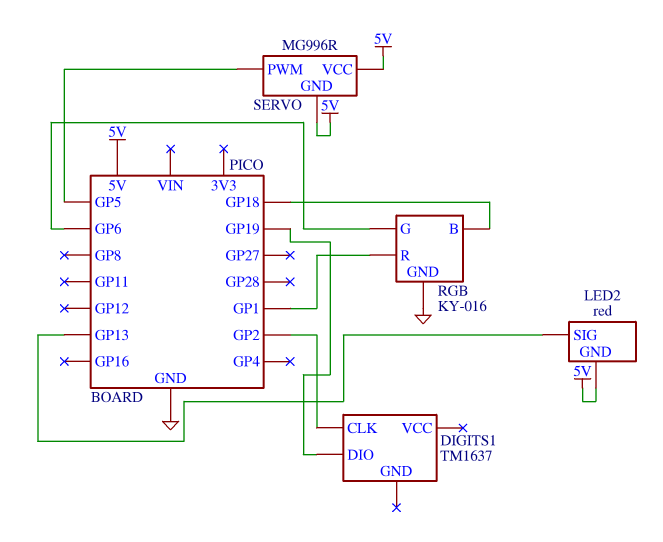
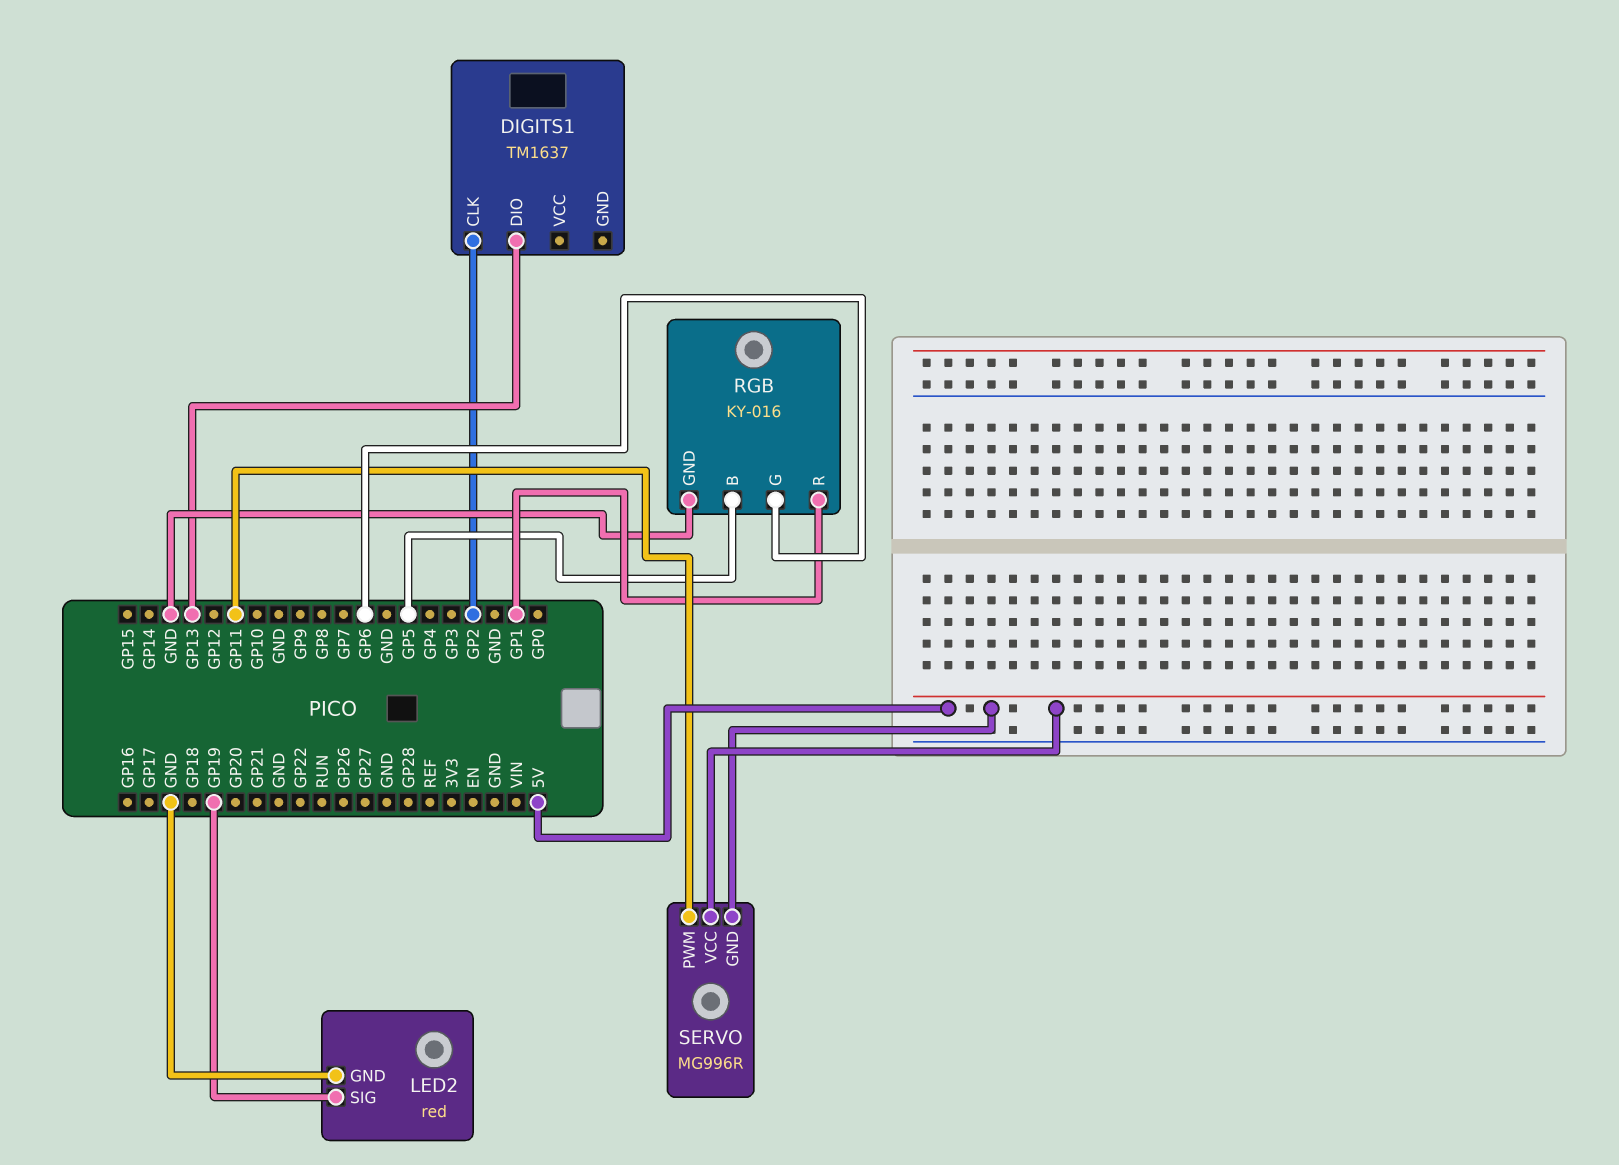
DIGITS1 pin DIO: GP19 -> GP13
LED2 pin GND: 5V -> GND
LED2 pin SIG: GP13 -> GP19
RGB pin B: GP18 -> GP5
SERVO pin PWM: GP5 -> GP11

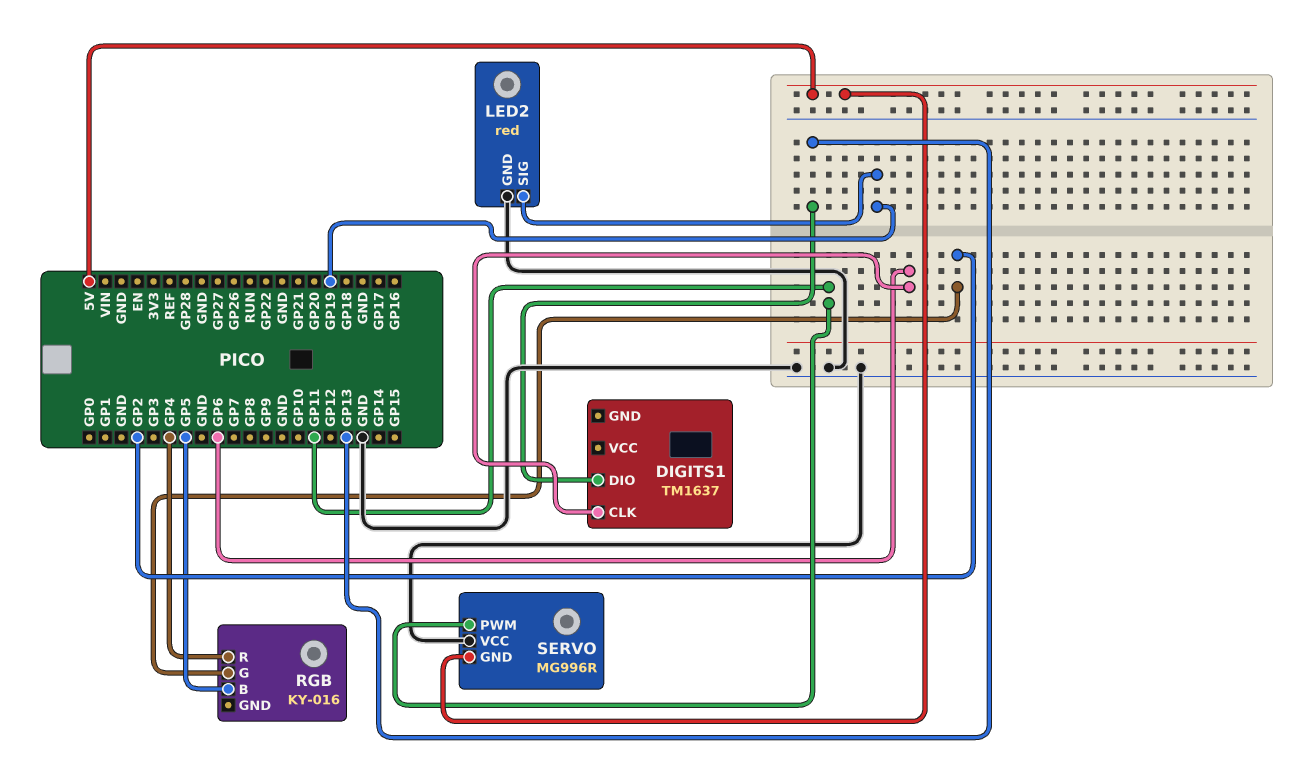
DIGITS1 pin CLK: GP2 -> GP6
RGB pin G: GP6 -> GP2
RGB pin GND: GND -> none
RGB pin R: GP1 -> GP4
SERVO pin VCC: 5V -> GND

